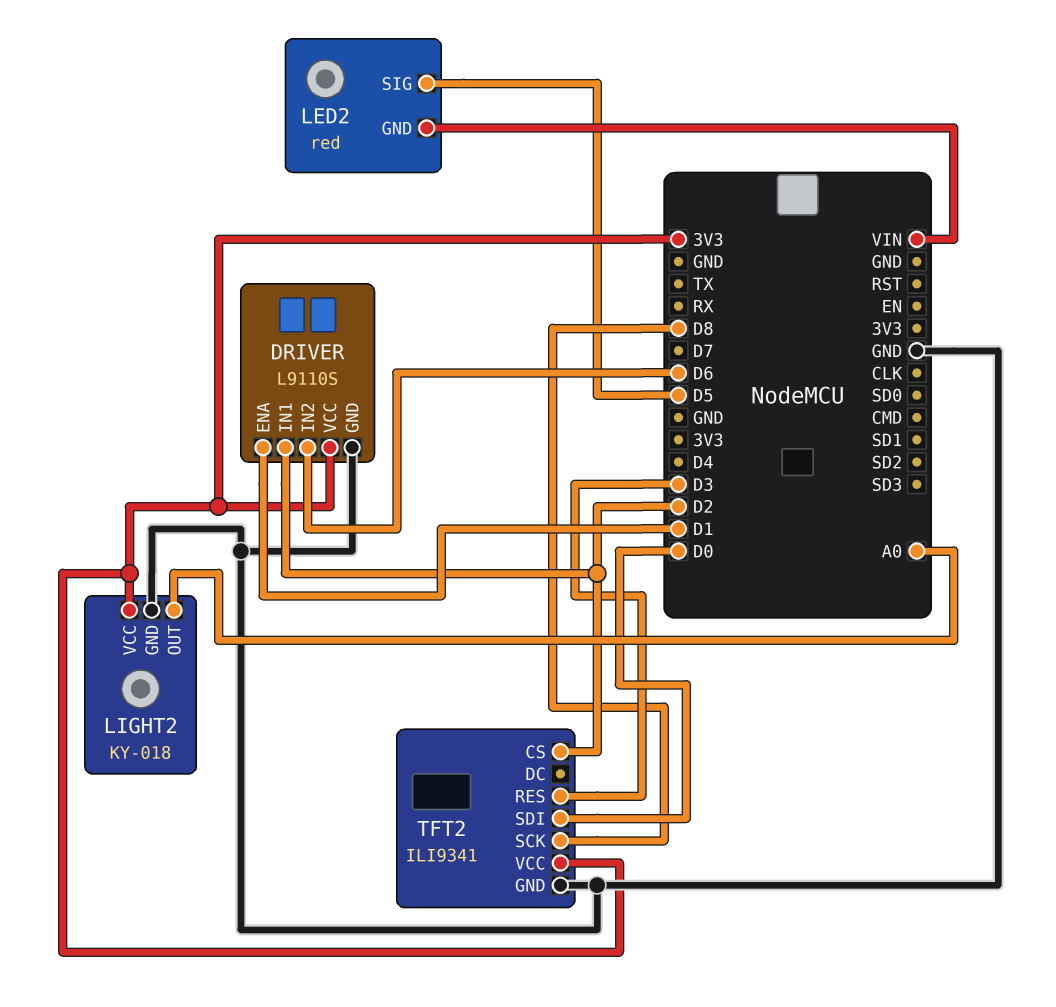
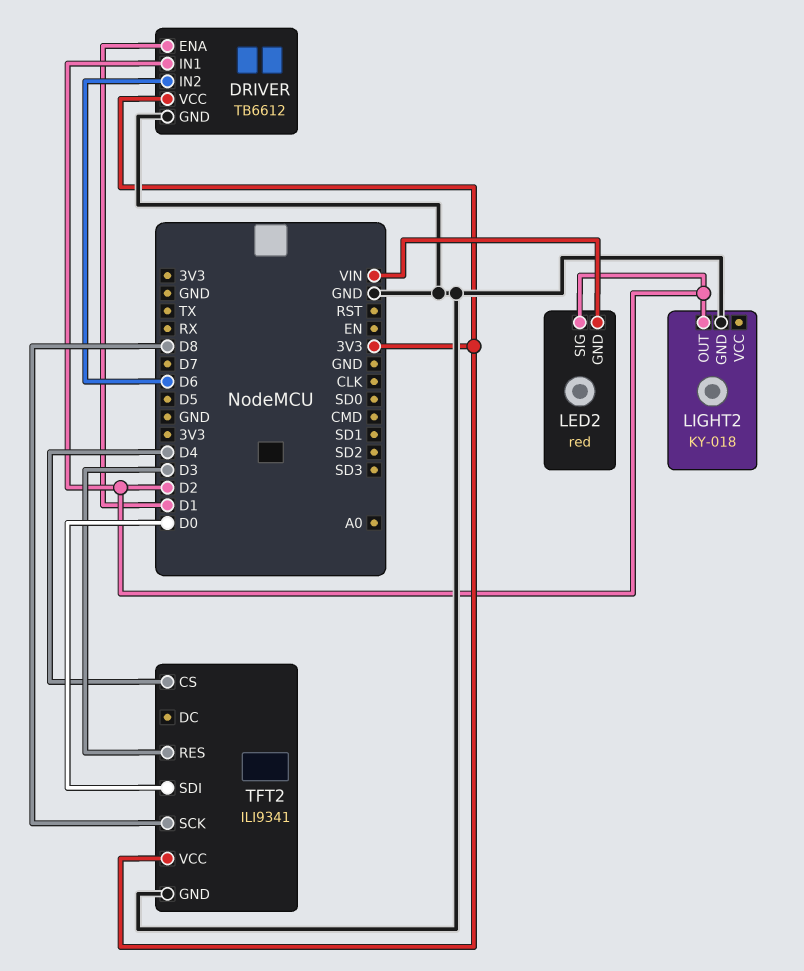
DRIVER: L9110S -> TB6612
LED2 pin SIG: D5 -> D2
LIGHT2 pin OUT: A0 -> D2
LIGHT2 pin VCC: 3V3 -> none
TFT2 pin CS: D2 -> D4

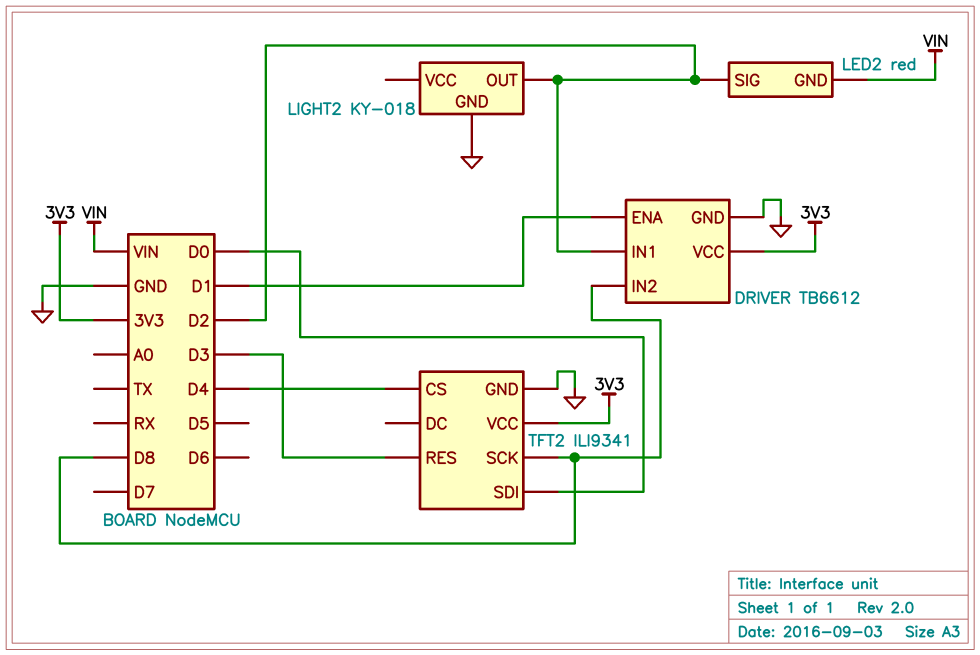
DRIVER pin IN2: D6 -> D8

